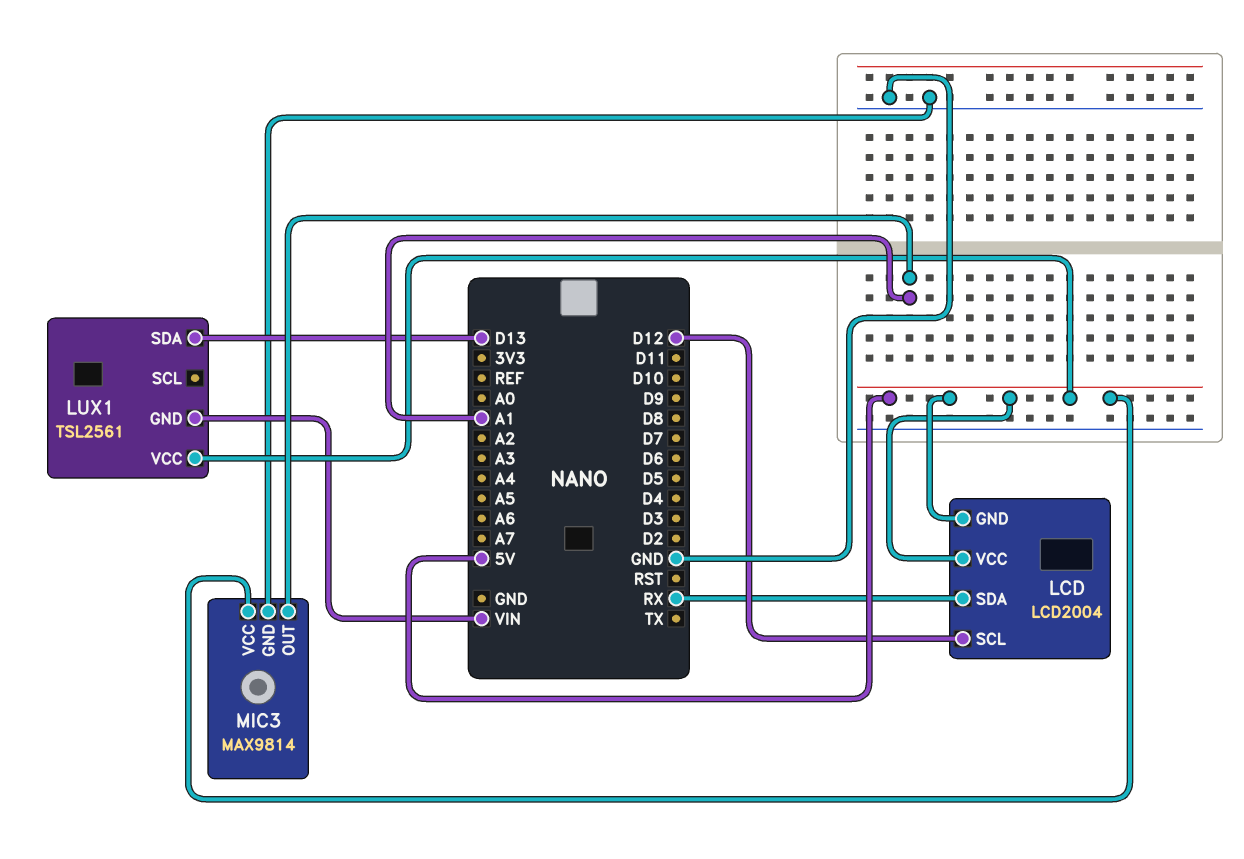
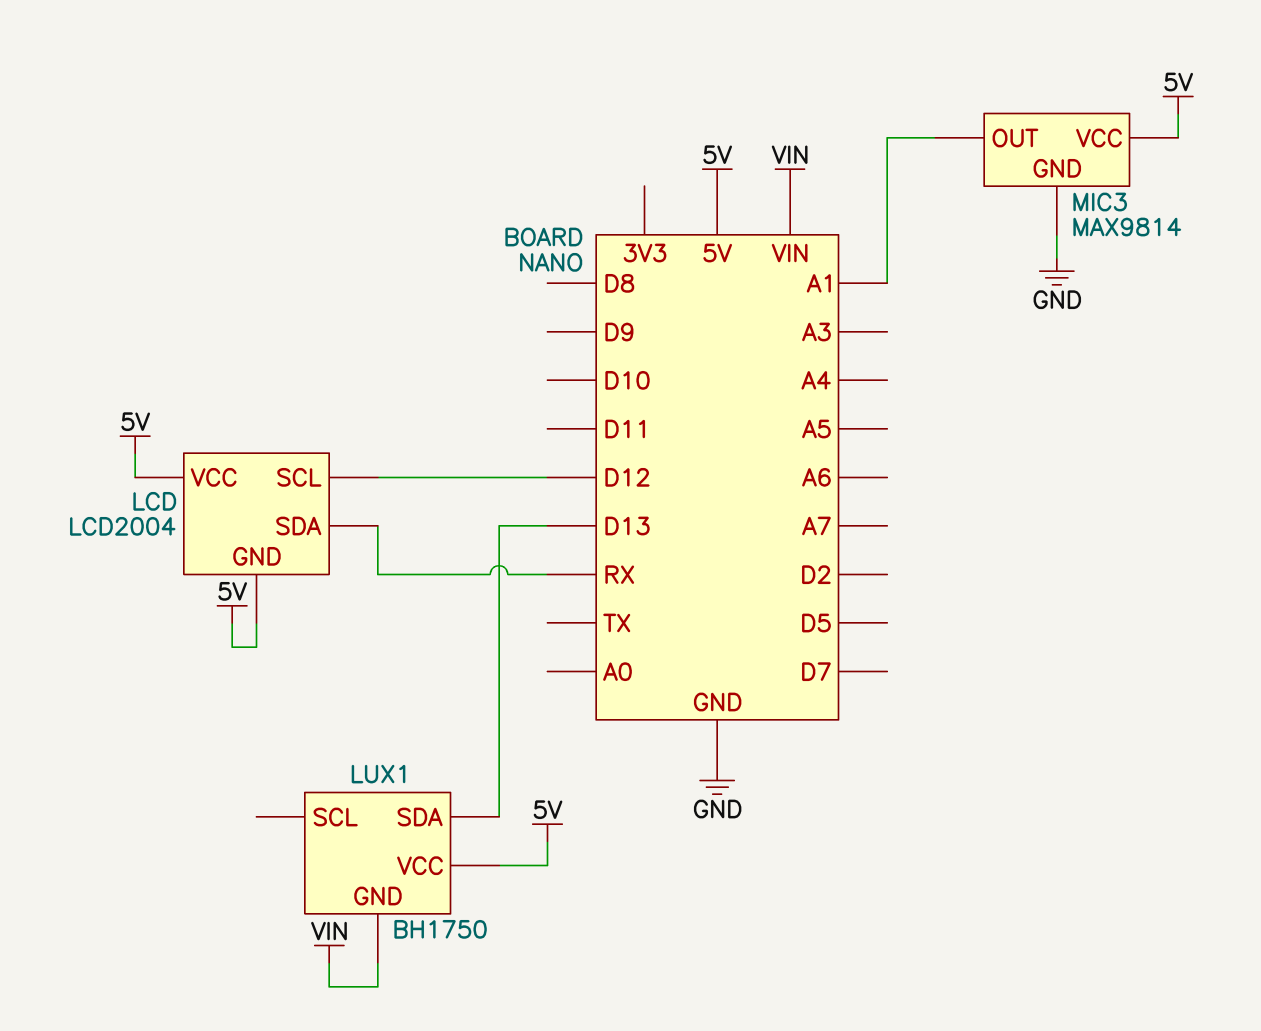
LUX1: TSL2561 -> BH1750

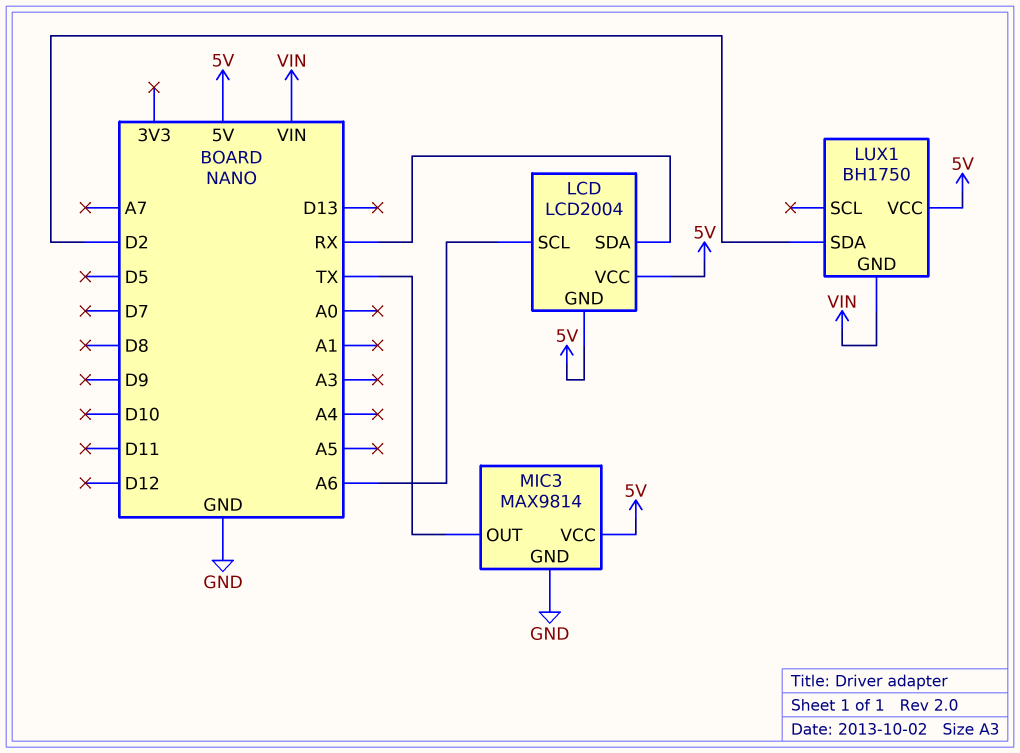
LCD pin SCL: D12 -> A6
LUX1 pin SDA: D13 -> D2
MIC3 pin OUT: A1 -> TX

